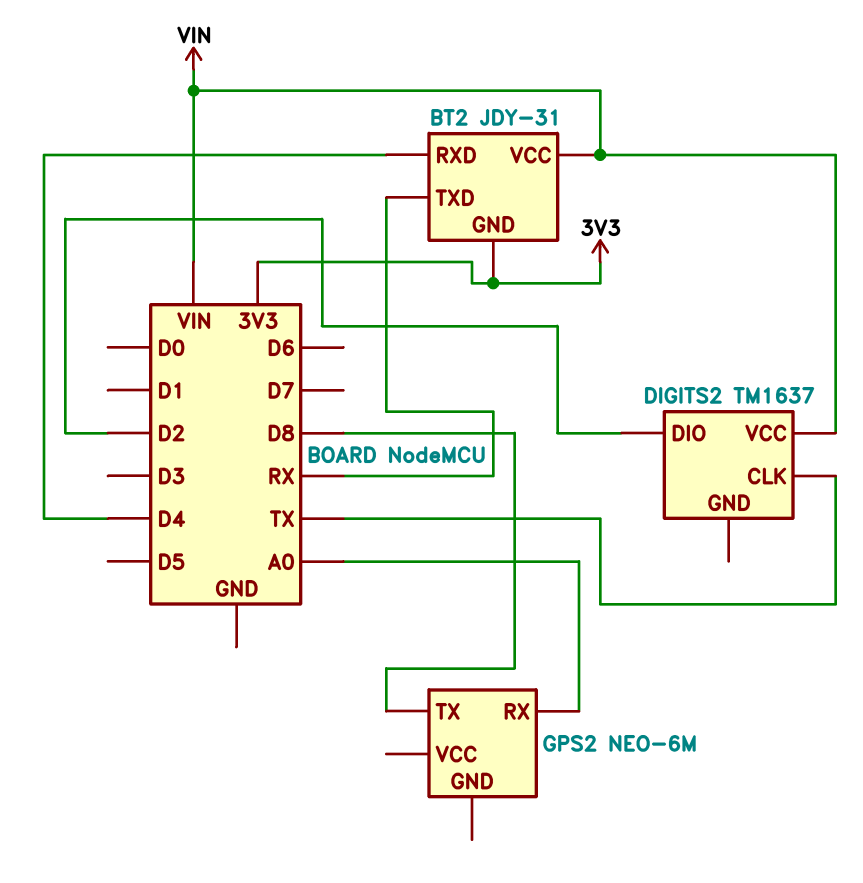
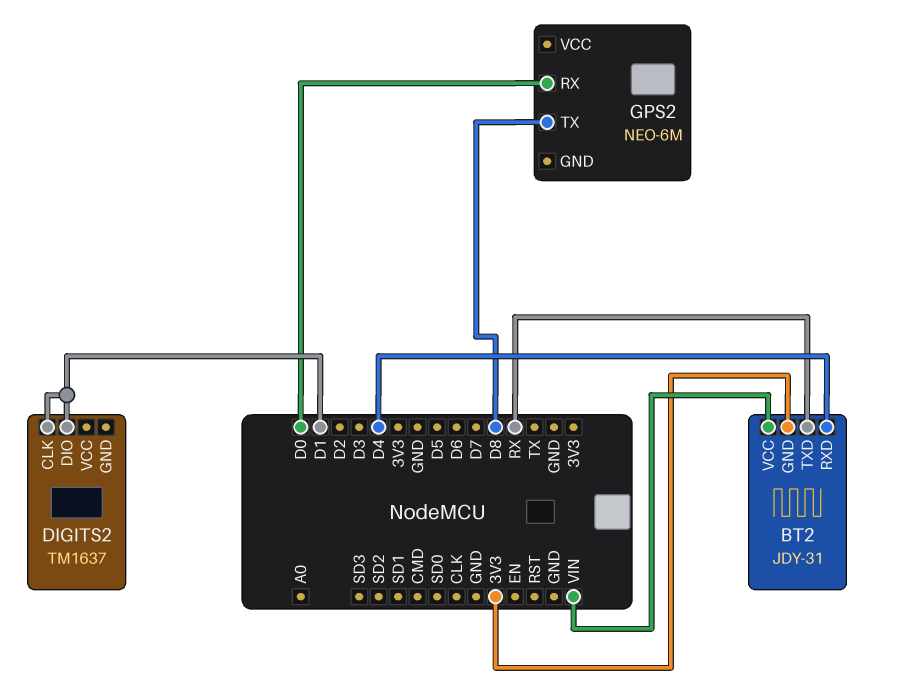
DIGITS2 pin CLK: TX -> D1
DIGITS2 pin DIO: D2 -> D1
DIGITS2 pin VCC: VIN -> none
GPS2 pin RX: A0 -> D0

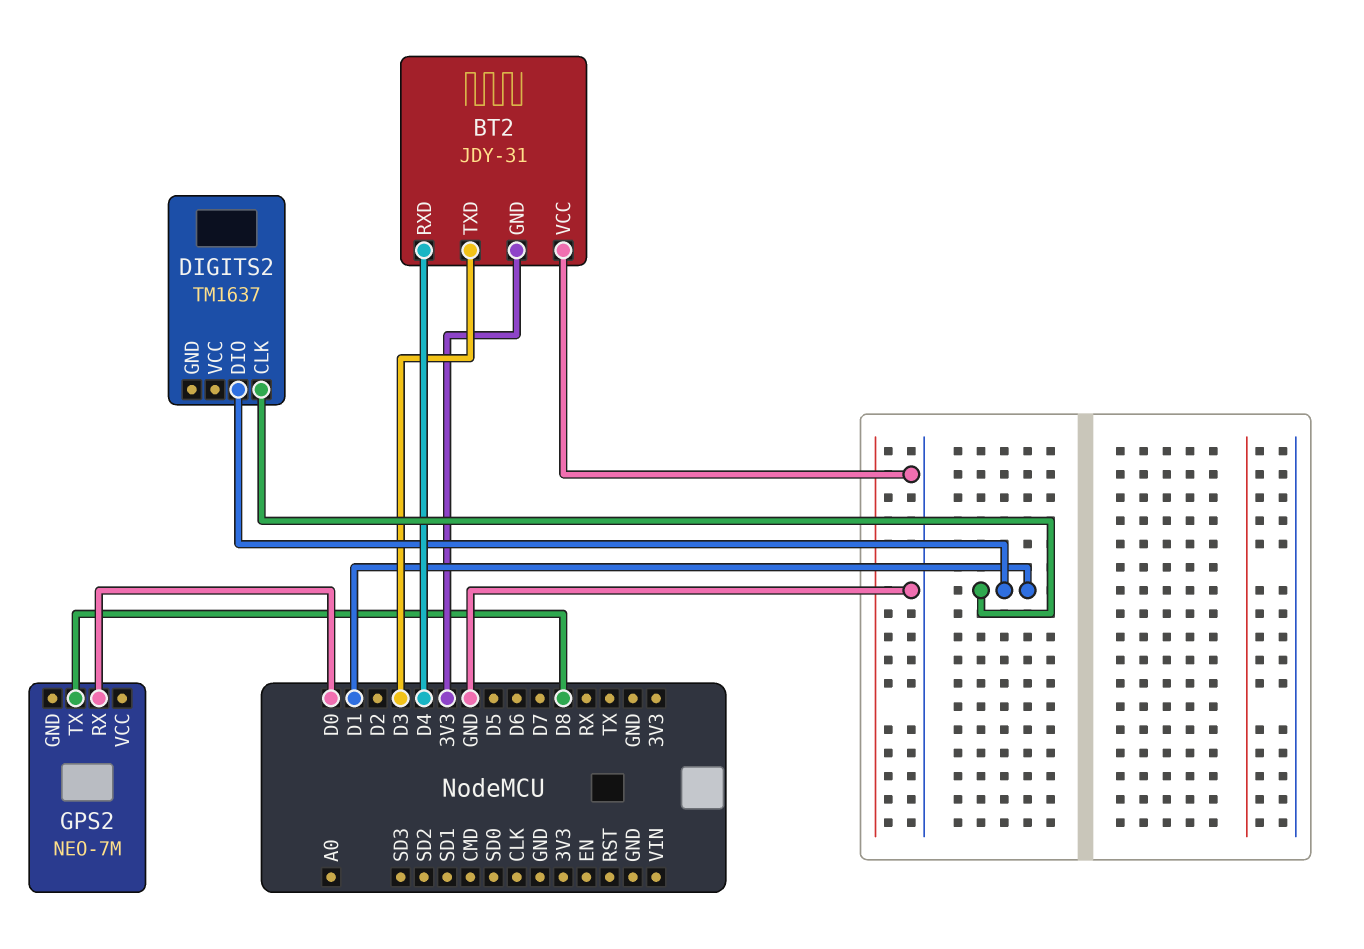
BT2 pin TXD: RX -> D3
BT2 pin VCC: VIN -> GND
GPS2: NEO-6M -> NEO-7M

